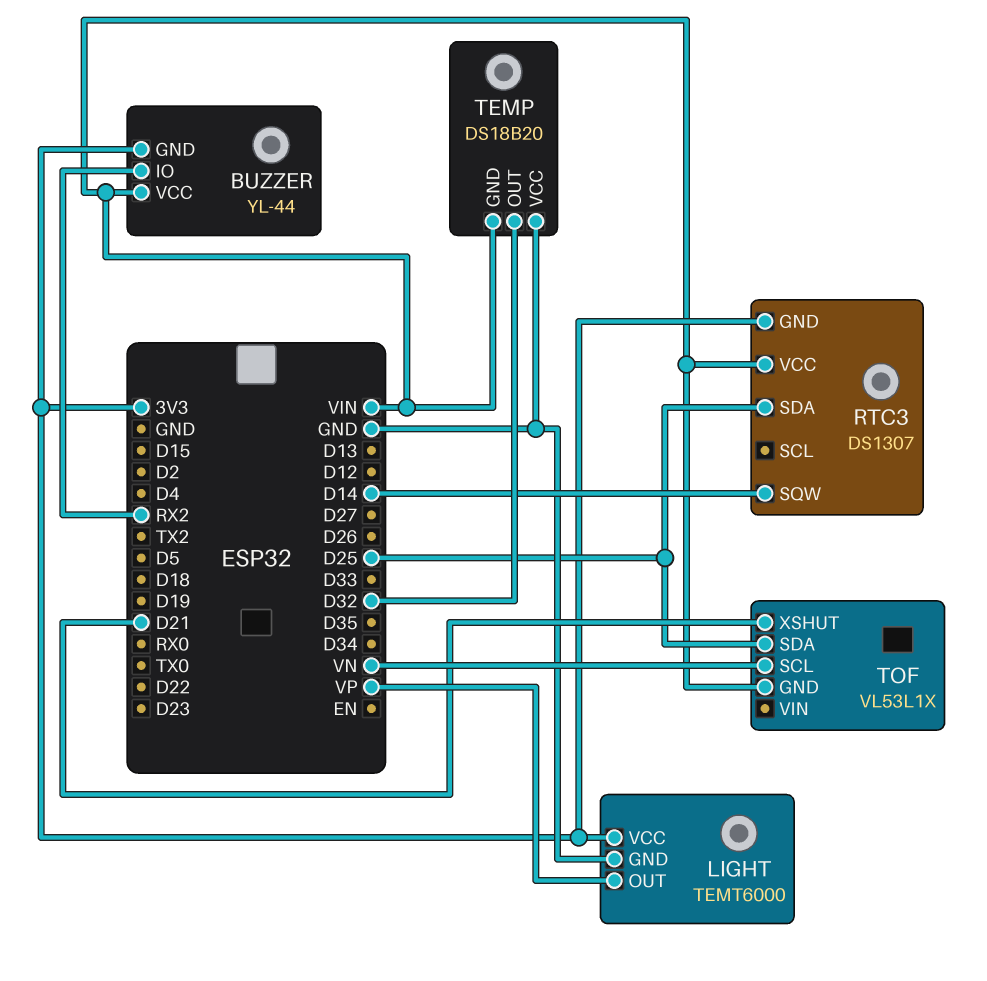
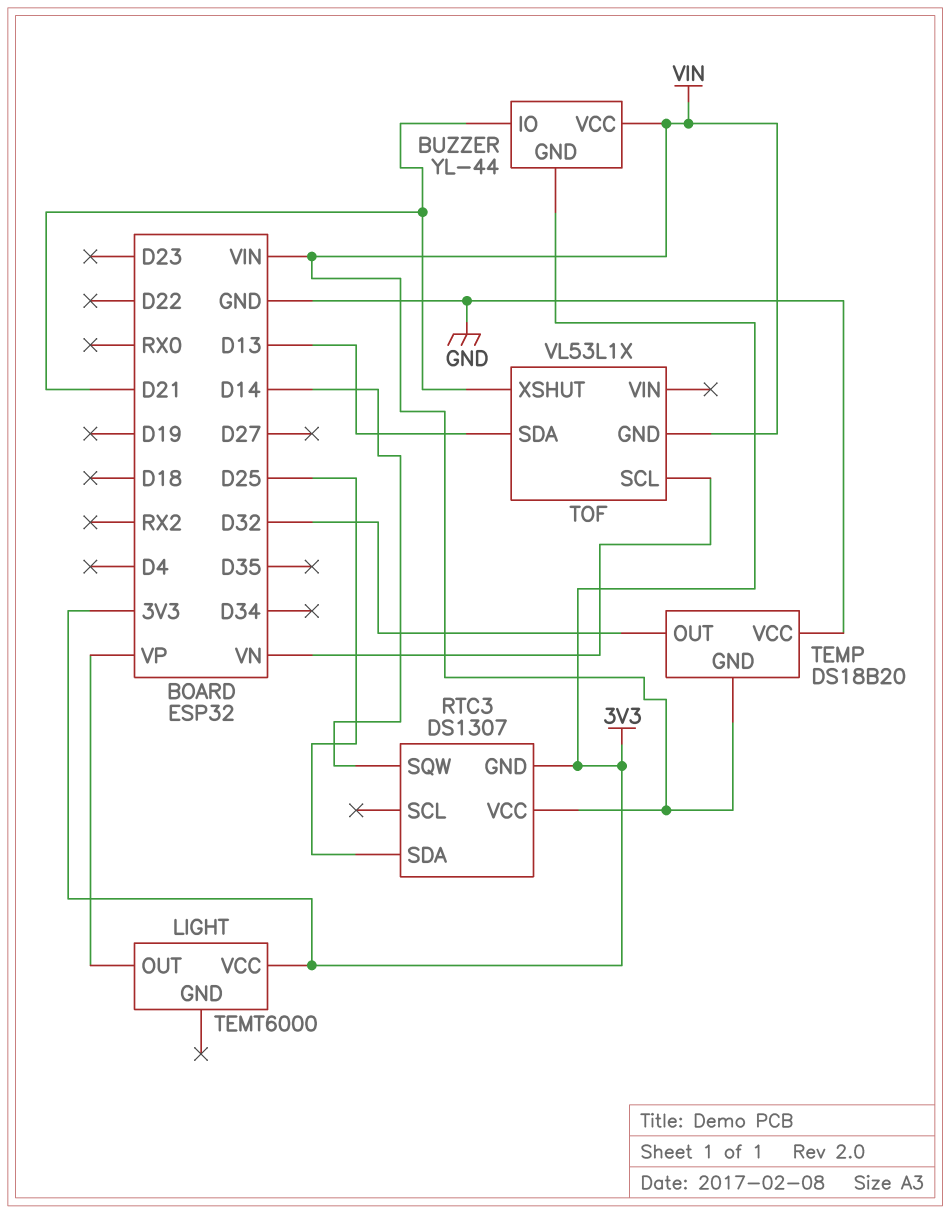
BUZZER pin IO: RX2 -> D21
LIGHT pin GND: GND -> none
TOF pin SDA: D25 -> D13

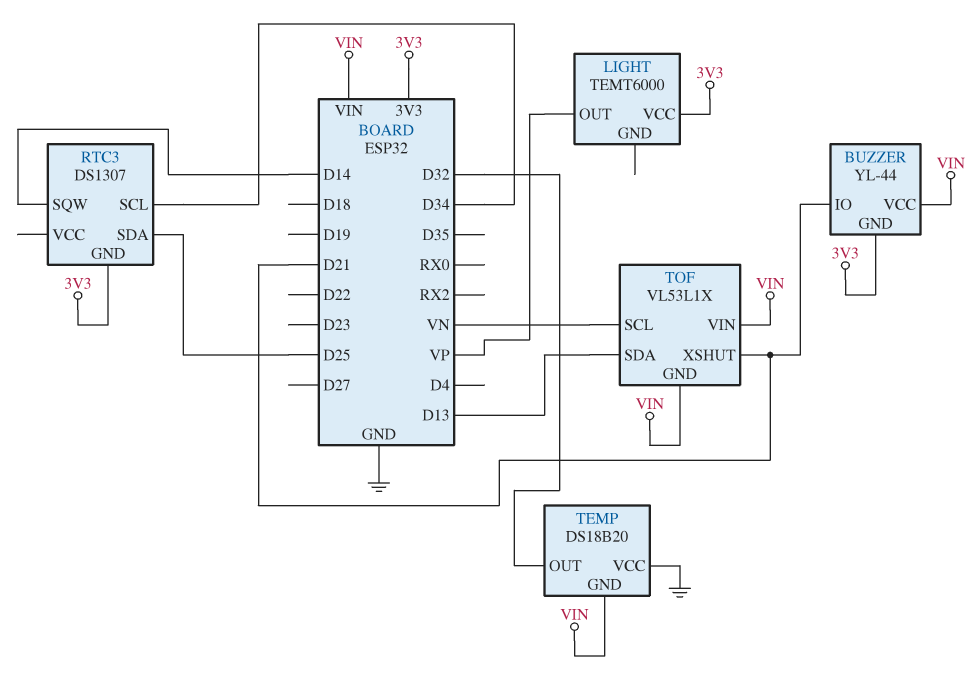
RTC3 pin SCL: none -> D34
RTC3 pin VCC: VIN -> none
TOF pin VIN: none -> VIN

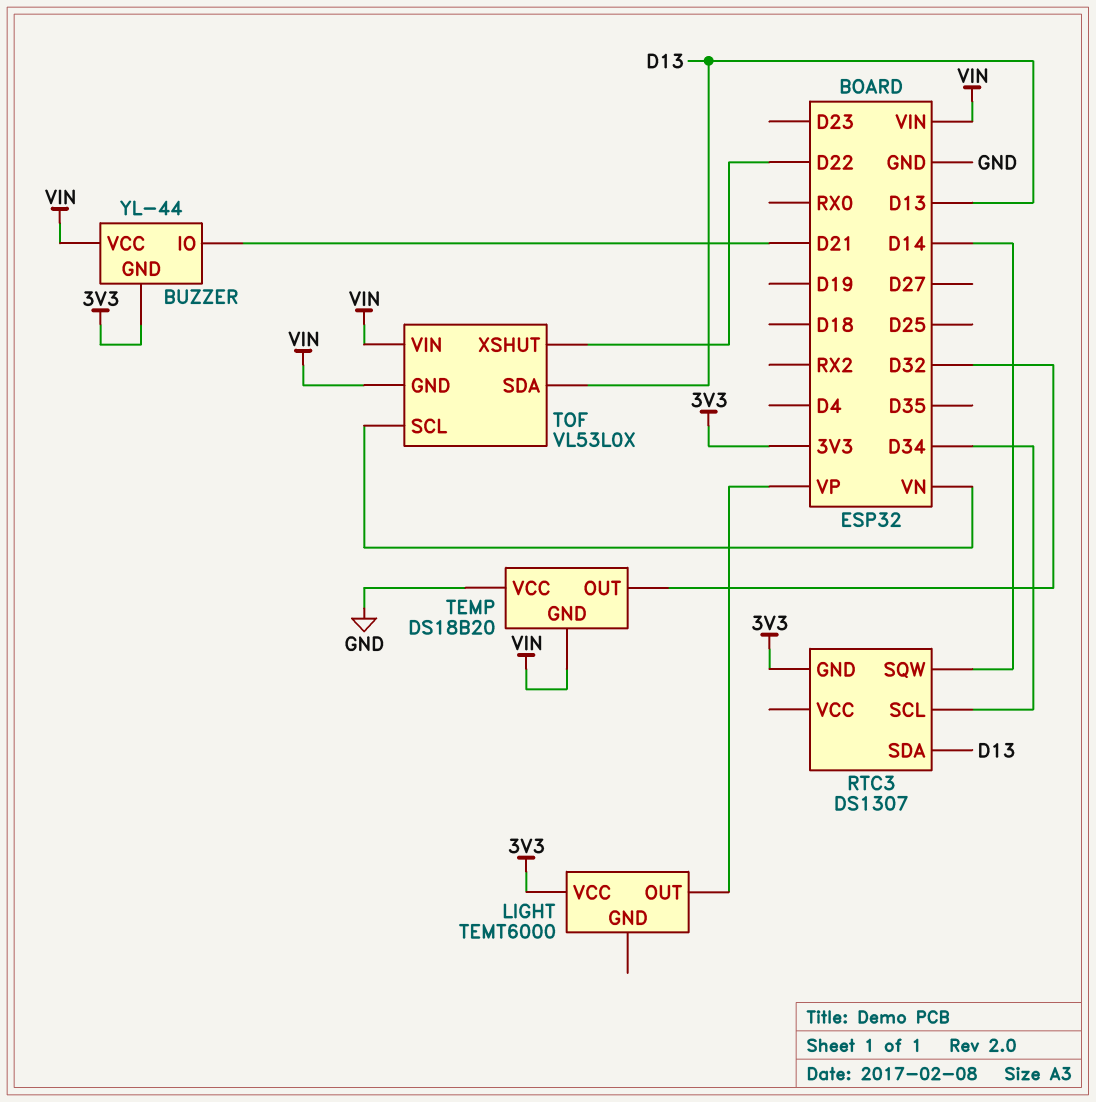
RTC3 pin SDA: D25 -> D13
TOF: VL53L1X -> VL53L0X
TOF pin XSHUT: D21 -> D22

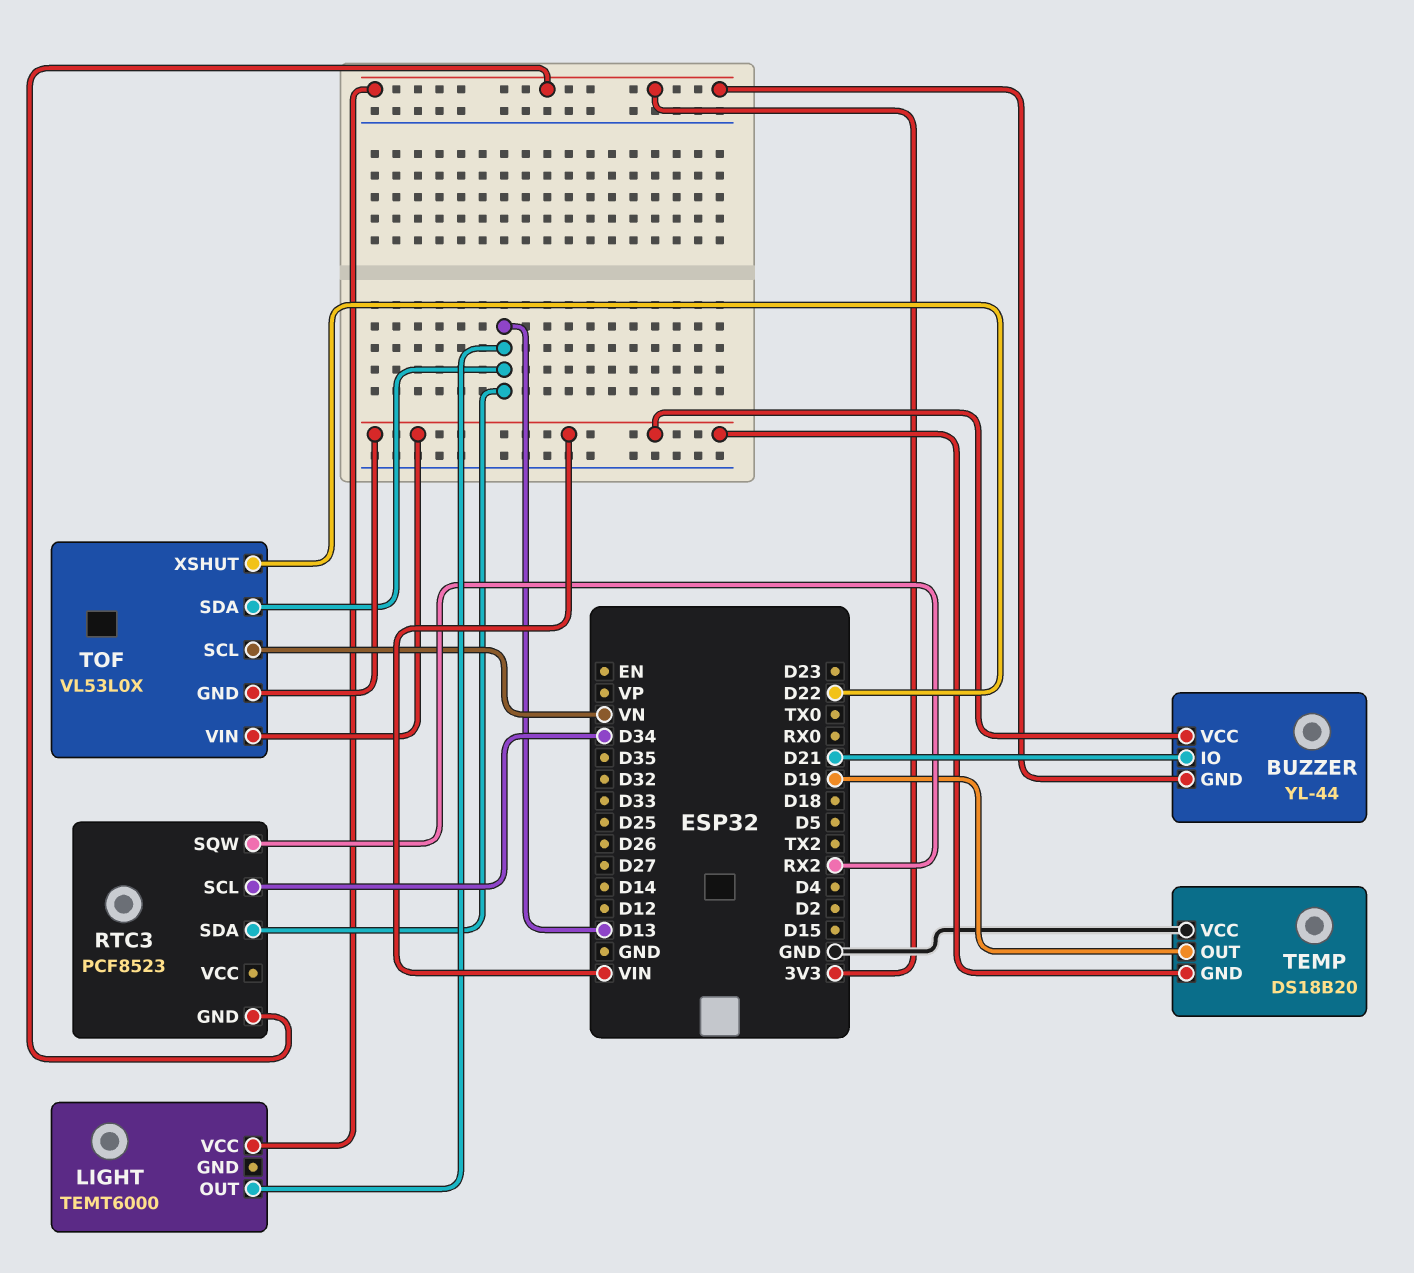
LIGHT pin OUT: VP -> D13
RTC3: DS1307 -> PCF8523
RTC3 pin SQW: D14 -> RX2
TEMP pin OUT: D32 -> D19

